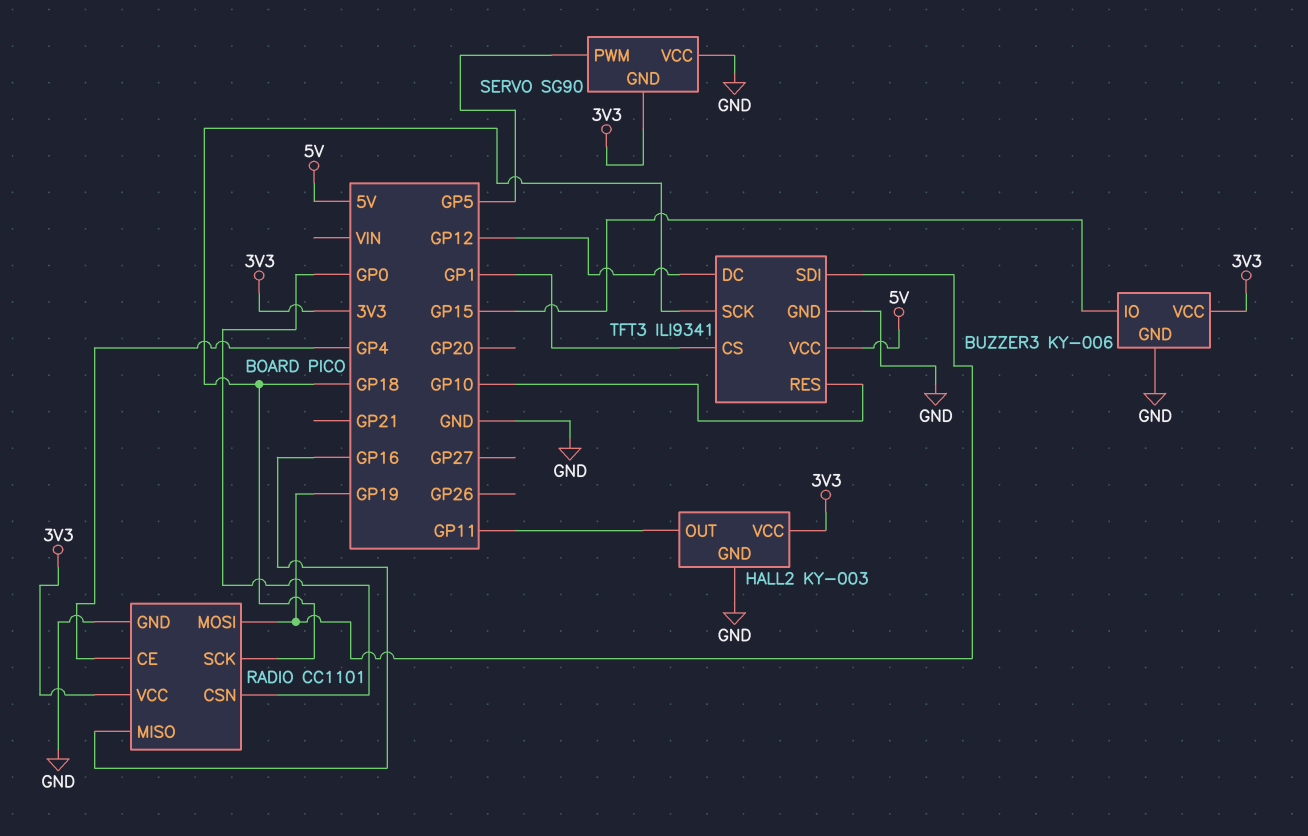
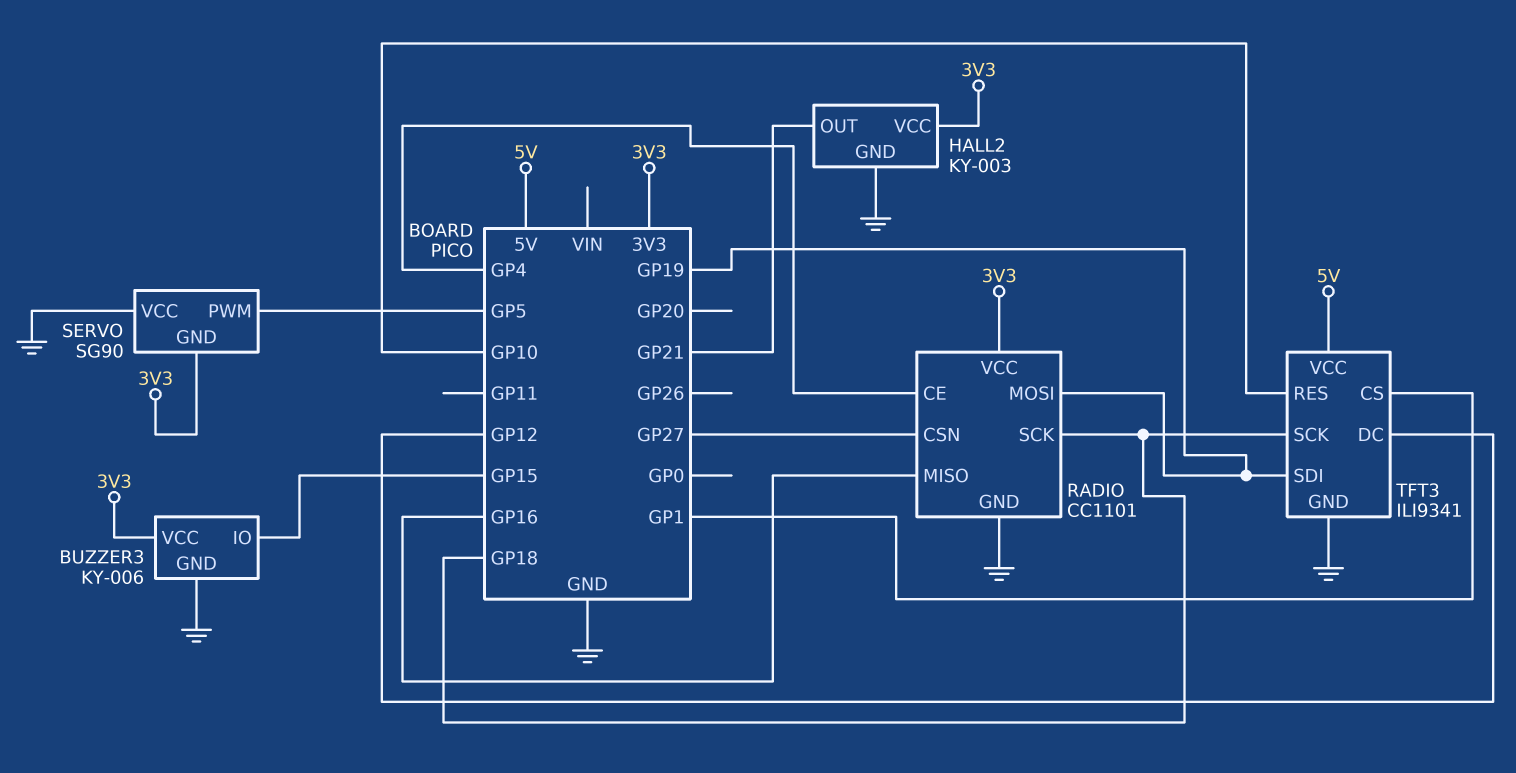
HALL2 pin OUT: GP11 -> GP21
RADIO pin CSN: GP0 -> GP27

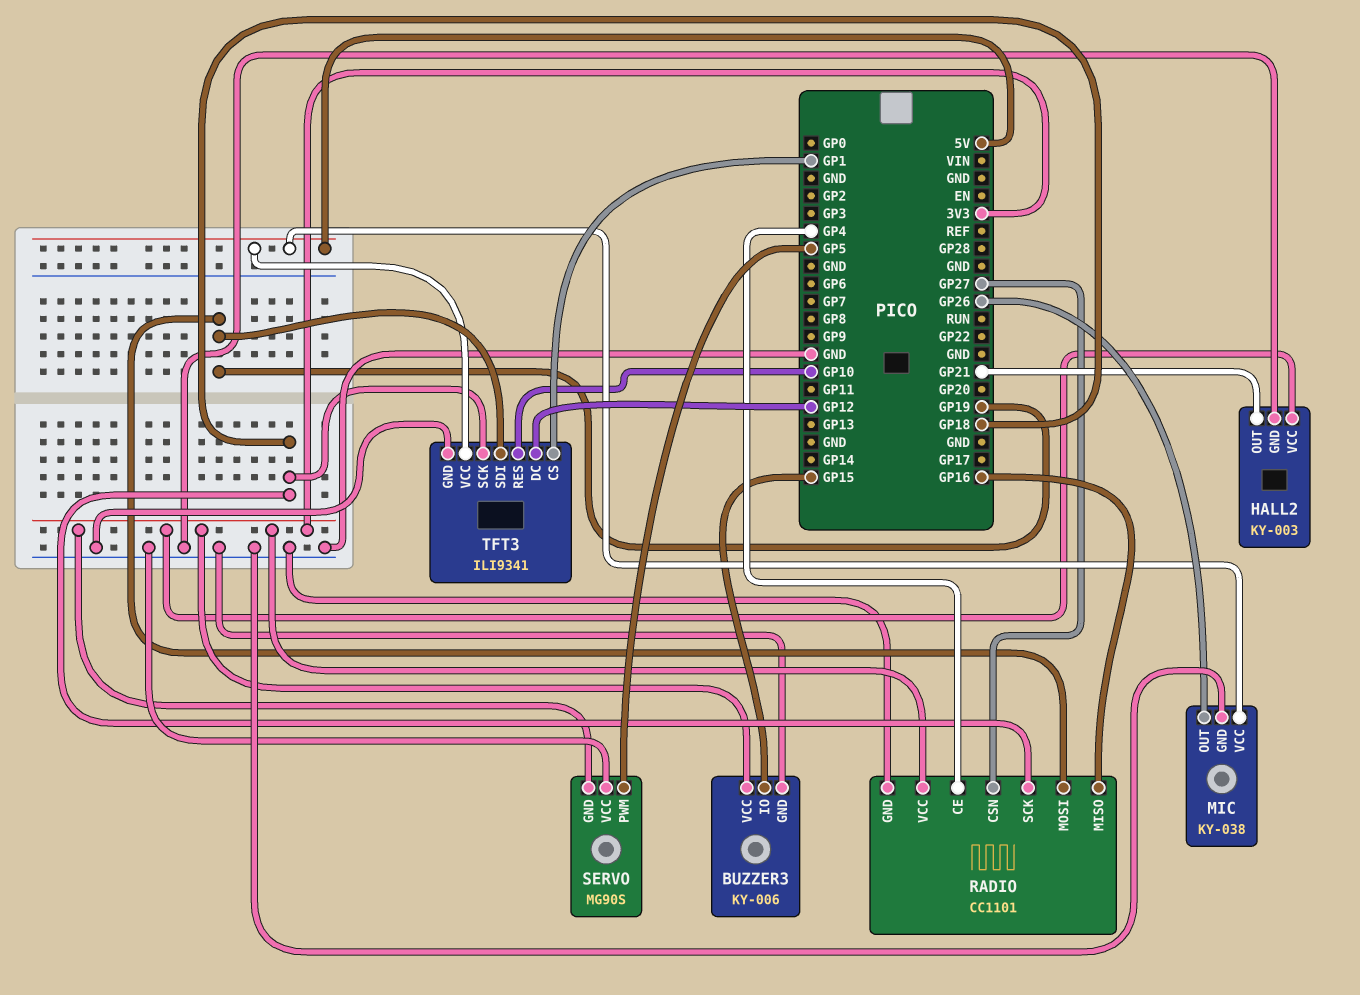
MIC: none -> KY-038
MIC pin GND: none -> GND
MIC pin OUT: none -> GP26
MIC pin VCC: none -> 5V
SERVO: SG90 -> MG90S

